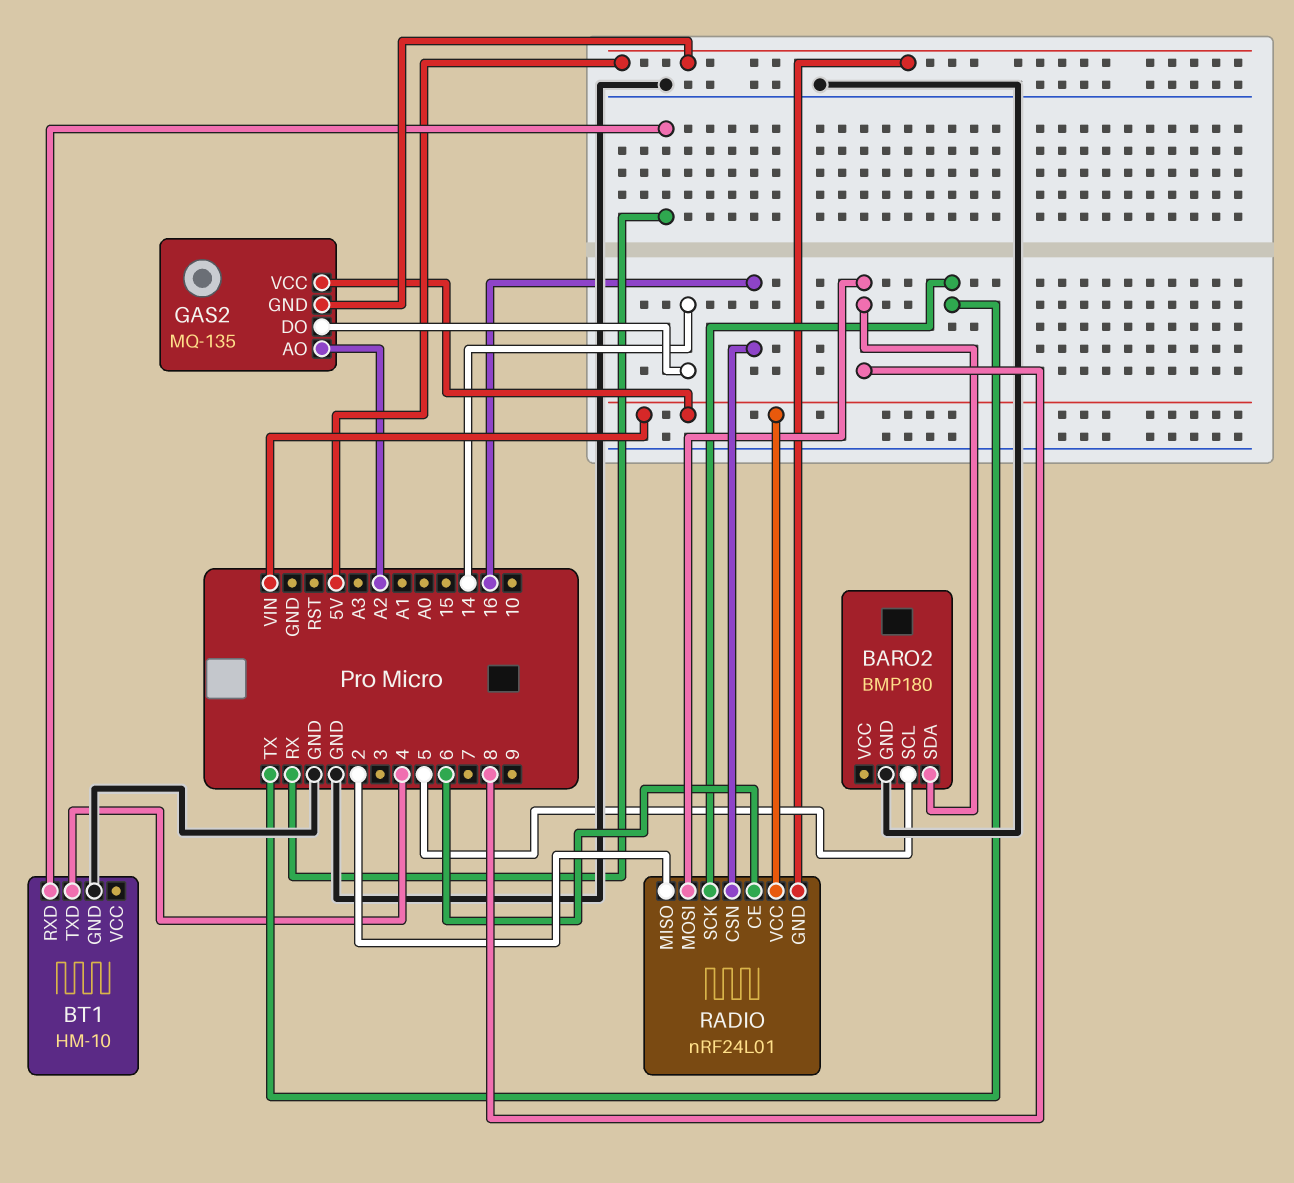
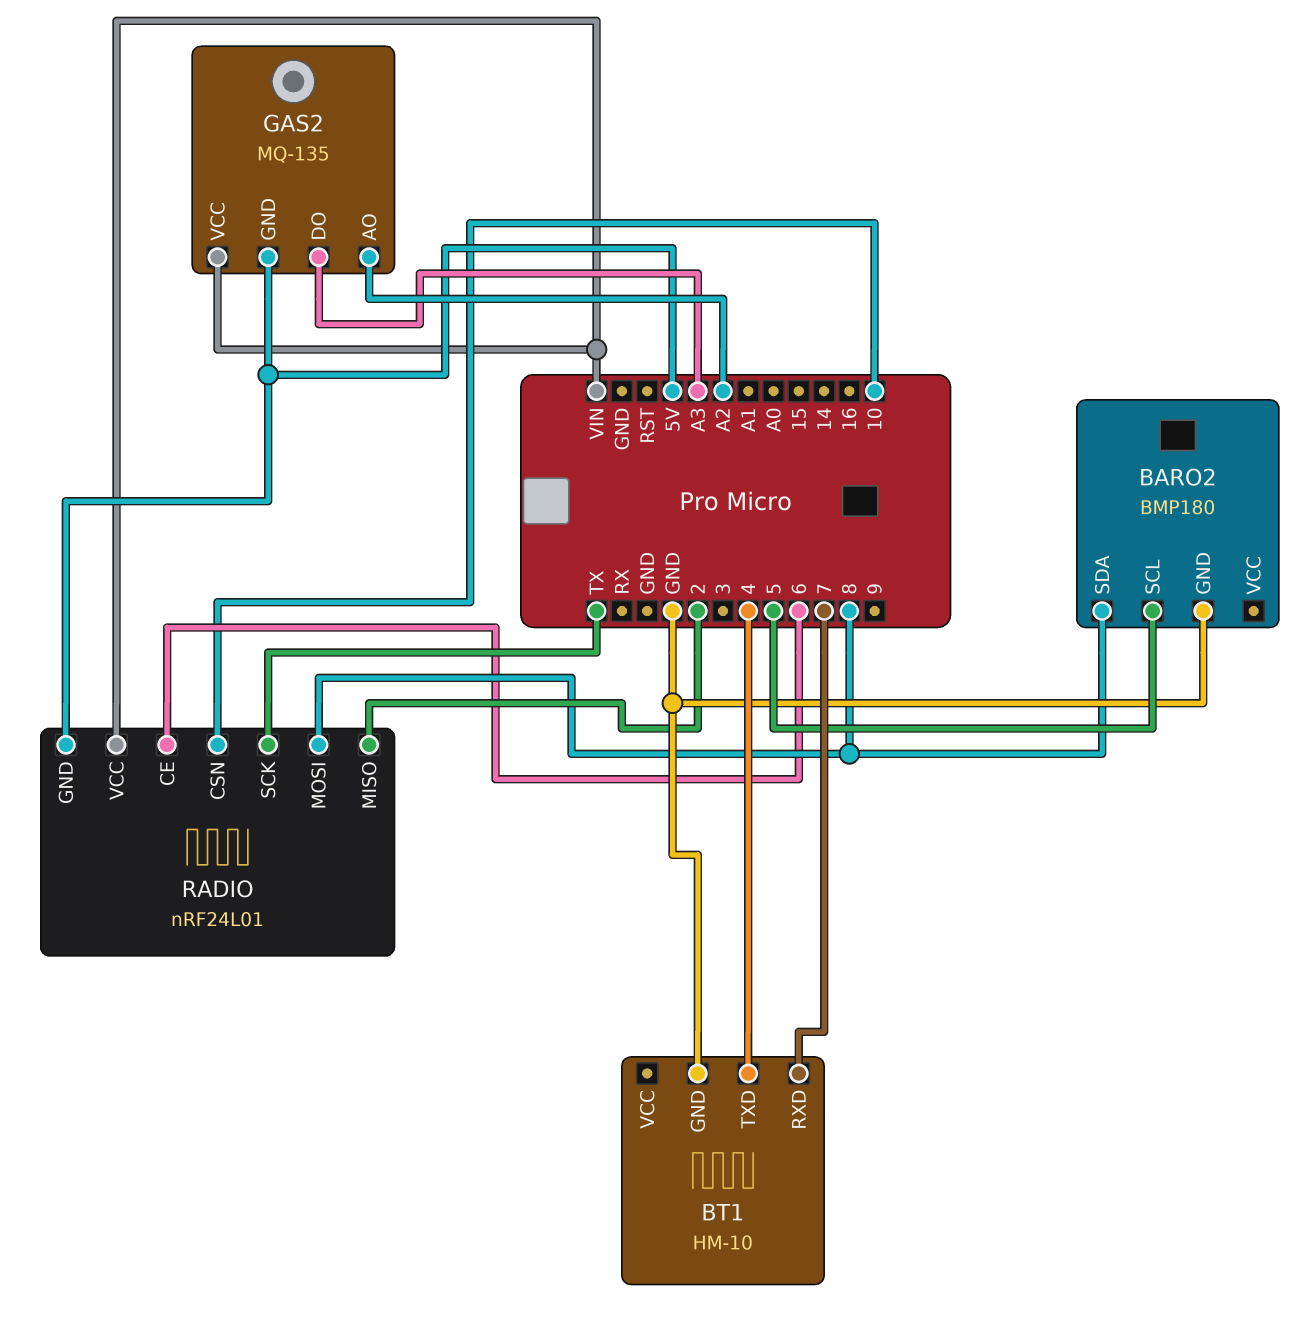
BT1 pin RXD: RX -> 7
GAS2 pin DO: 14 -> A3
RADIO pin CSN: 16 -> 10

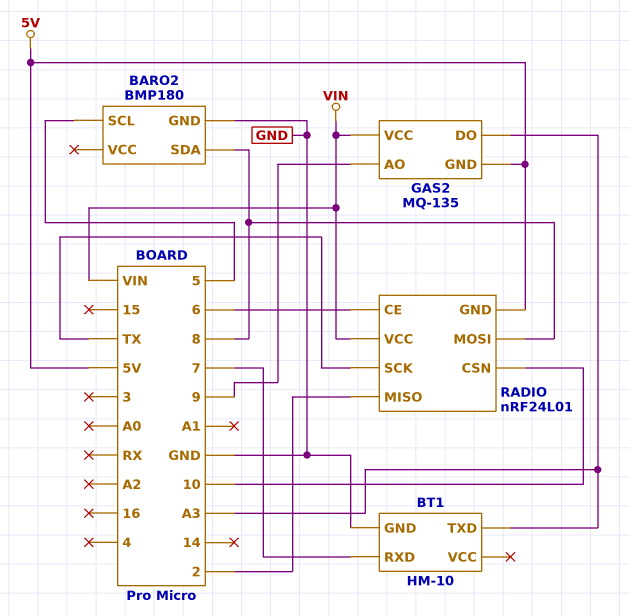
BT1 pin TXD: 4 -> A3
GAS2 pin AO: A2 -> 9

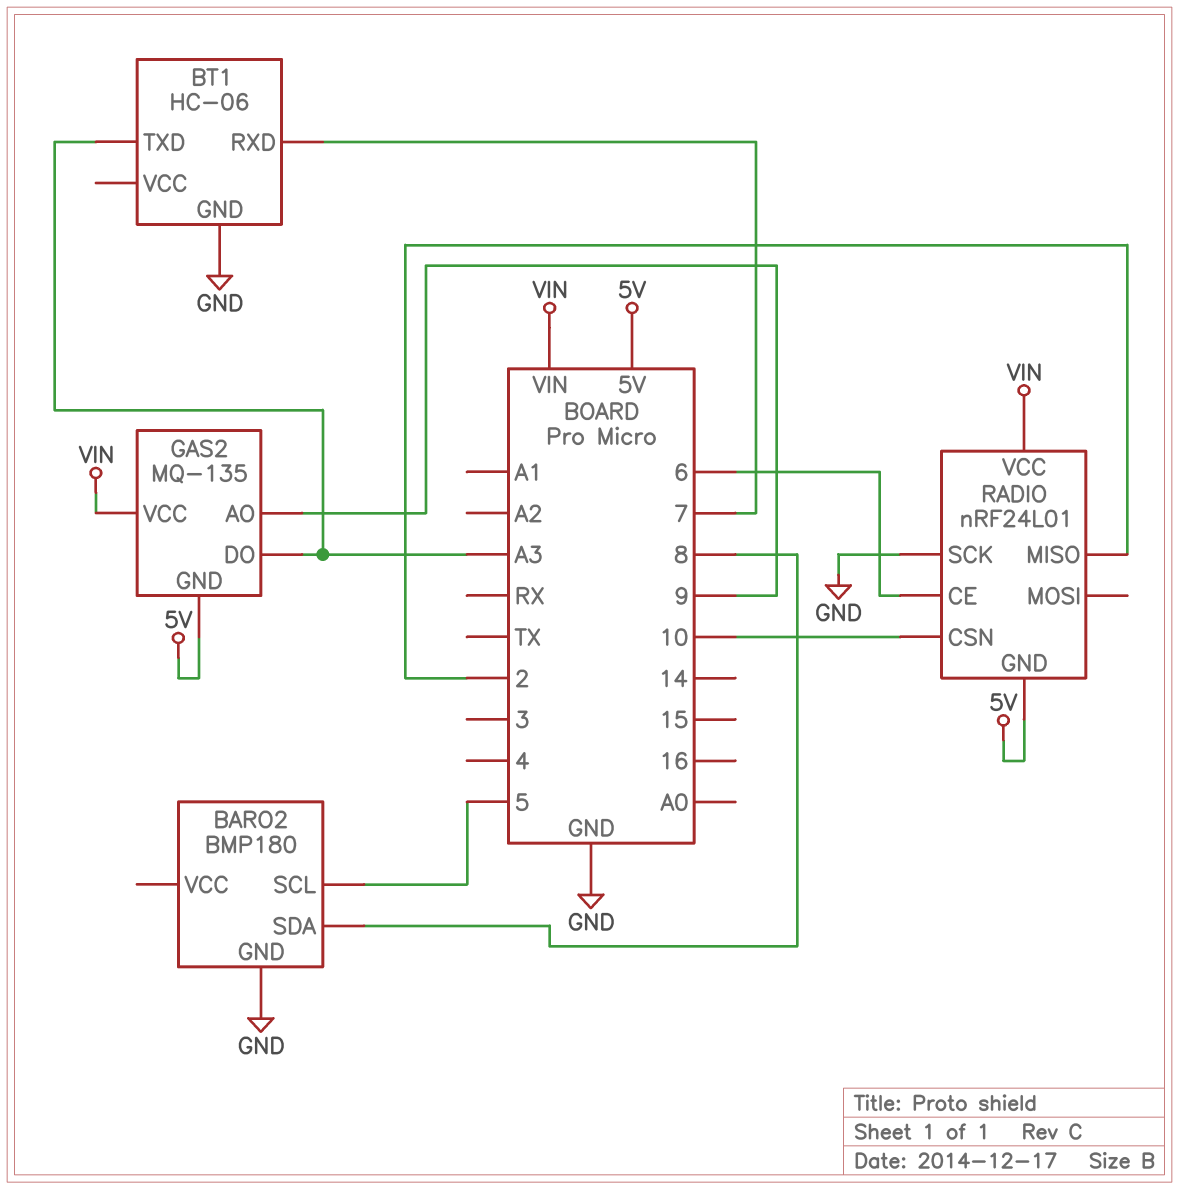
BT1: HM-10 -> HC-06
RADIO pin MOSI: 8 -> none
RADIO pin SCK: TX -> GND

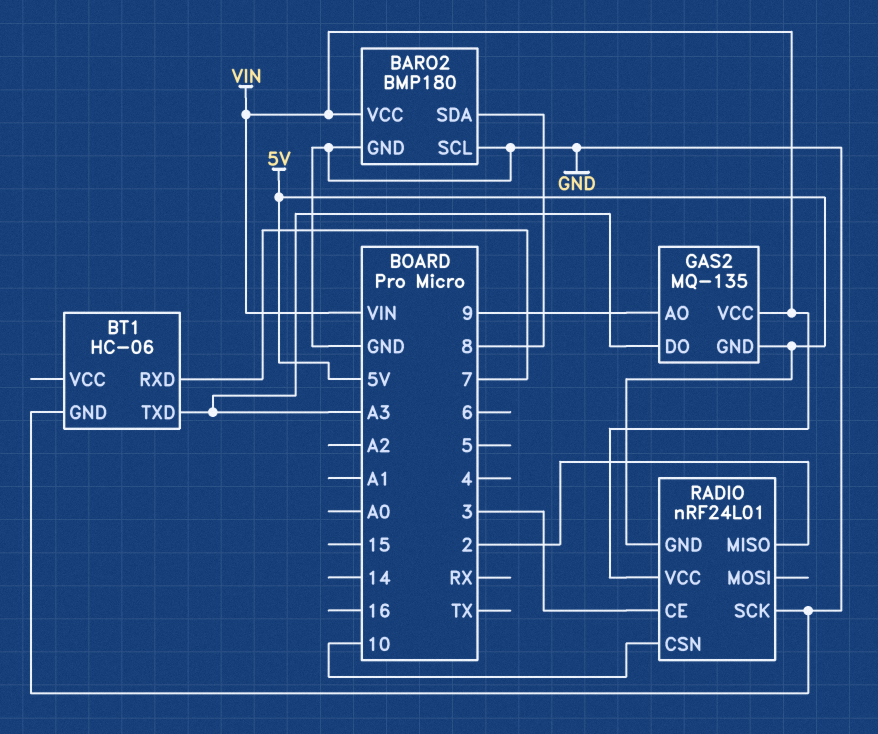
BARO2 pin SCL: 5 -> GND
BARO2 pin VCC: none -> VIN
RADIO pin CE: 6 -> 3

